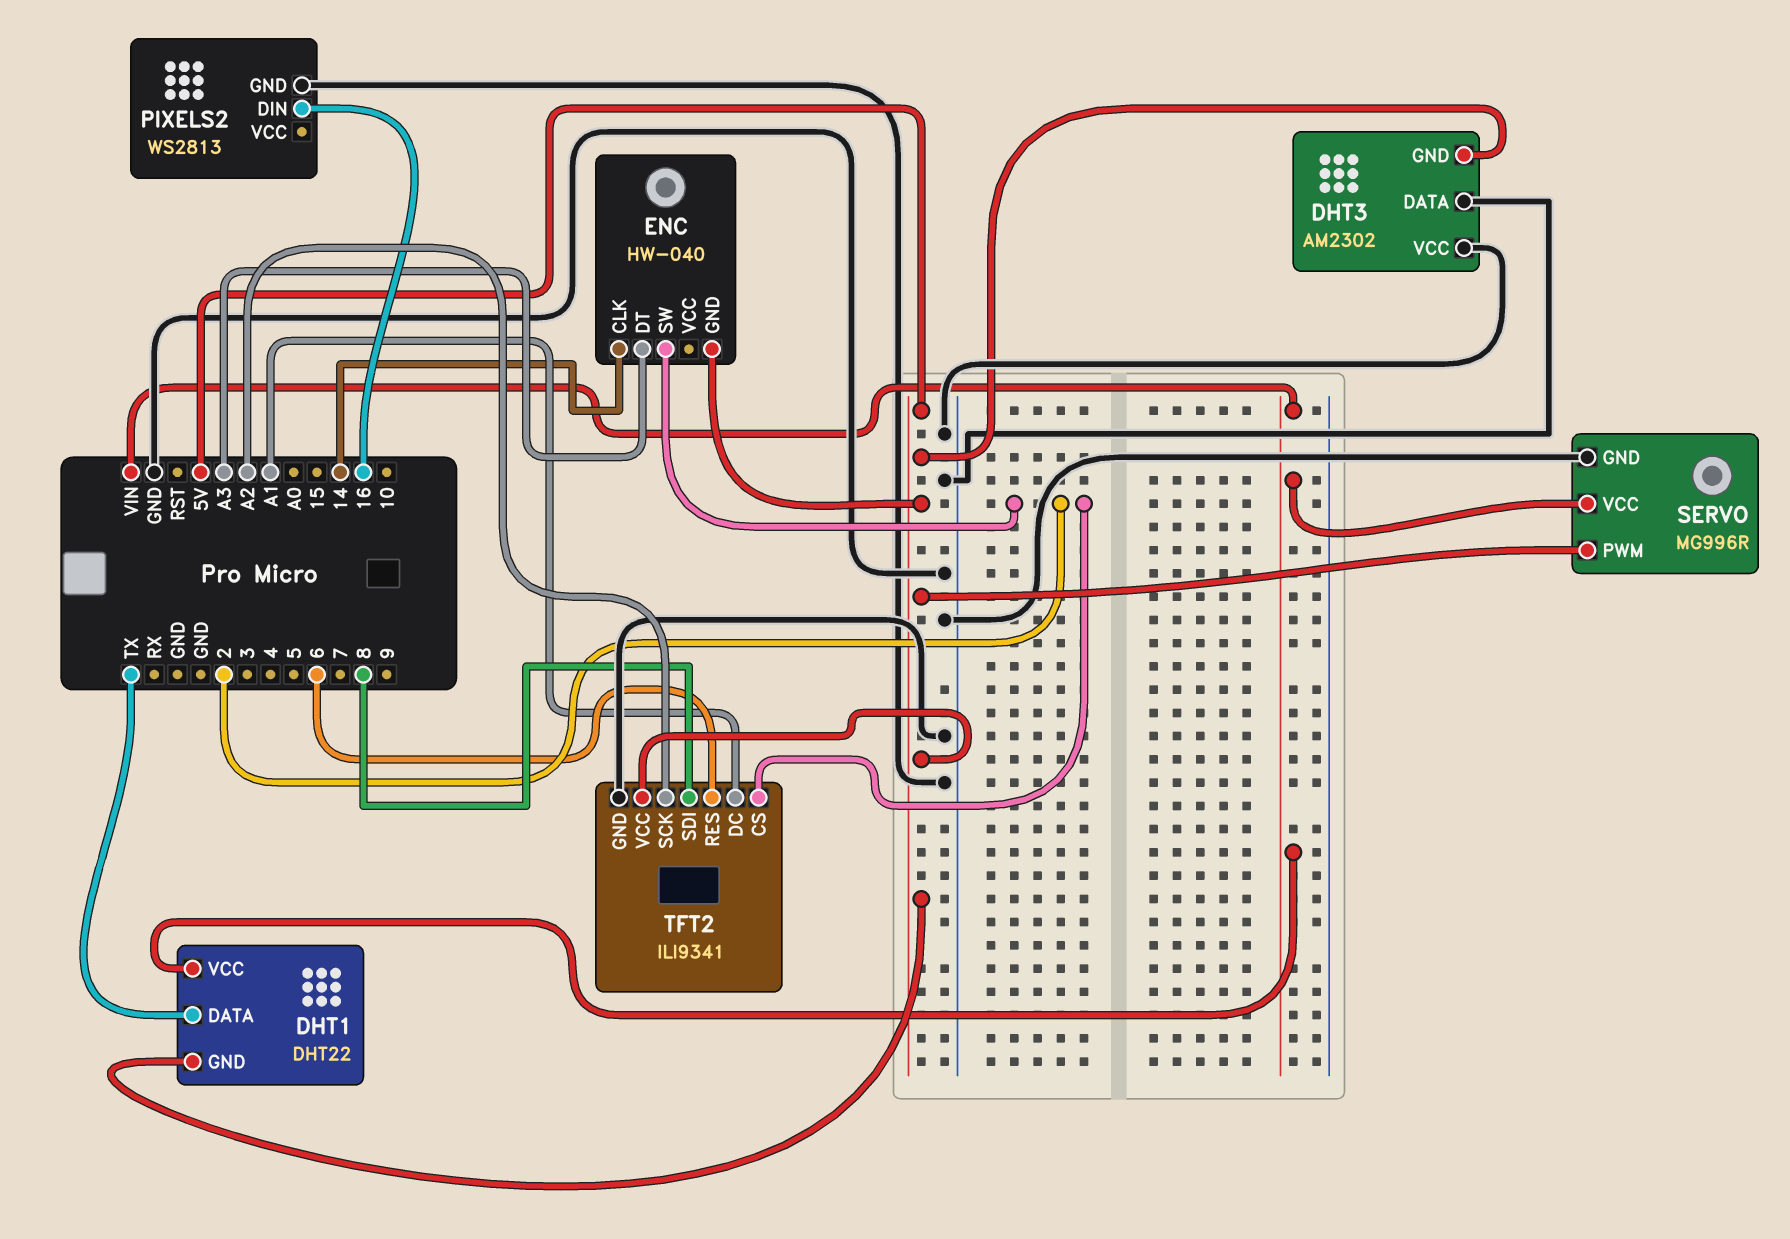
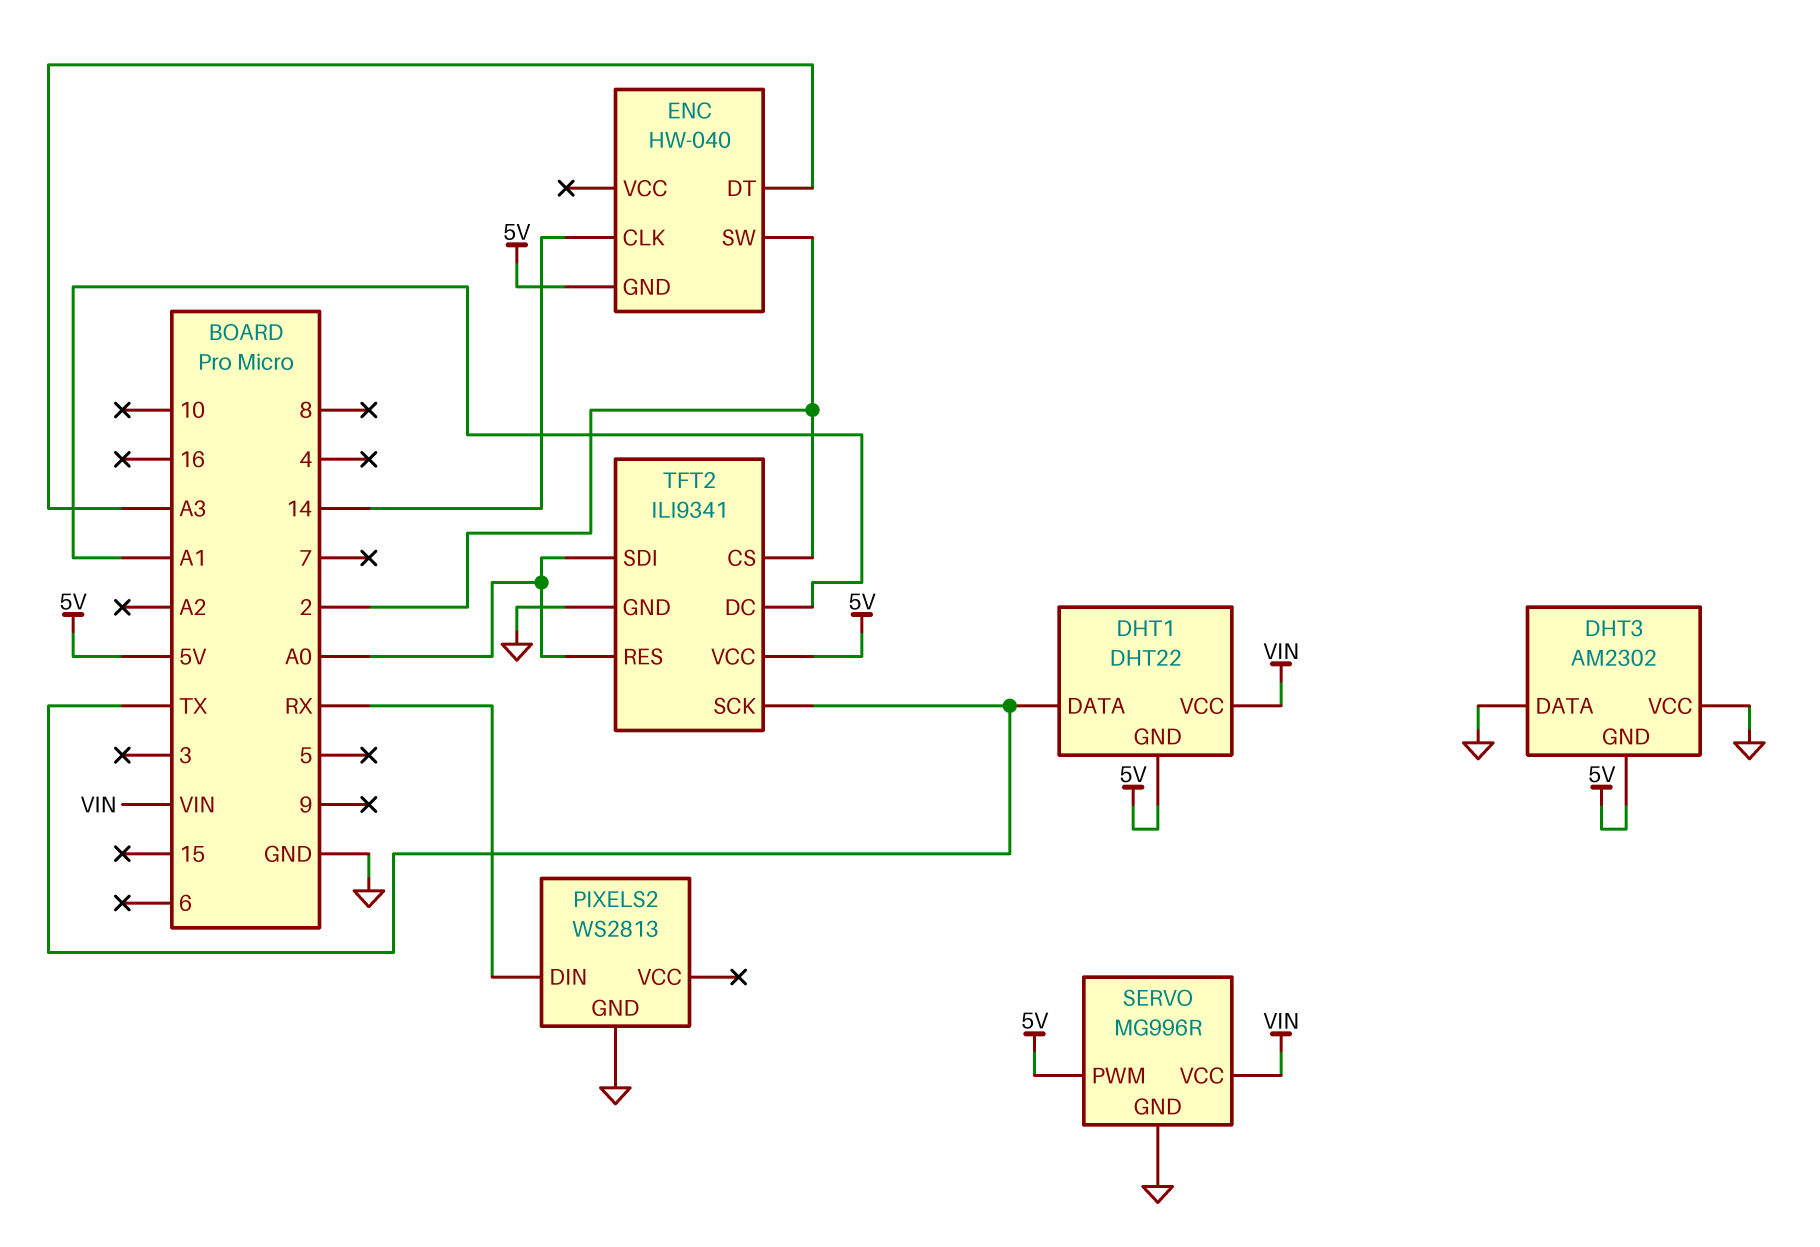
PIXELS2 pin DIN: 16 -> RX
TFT2 pin RES: 6 -> A0
TFT2 pin SCK: A2 -> TX
TFT2 pin SDI: 8 -> A0

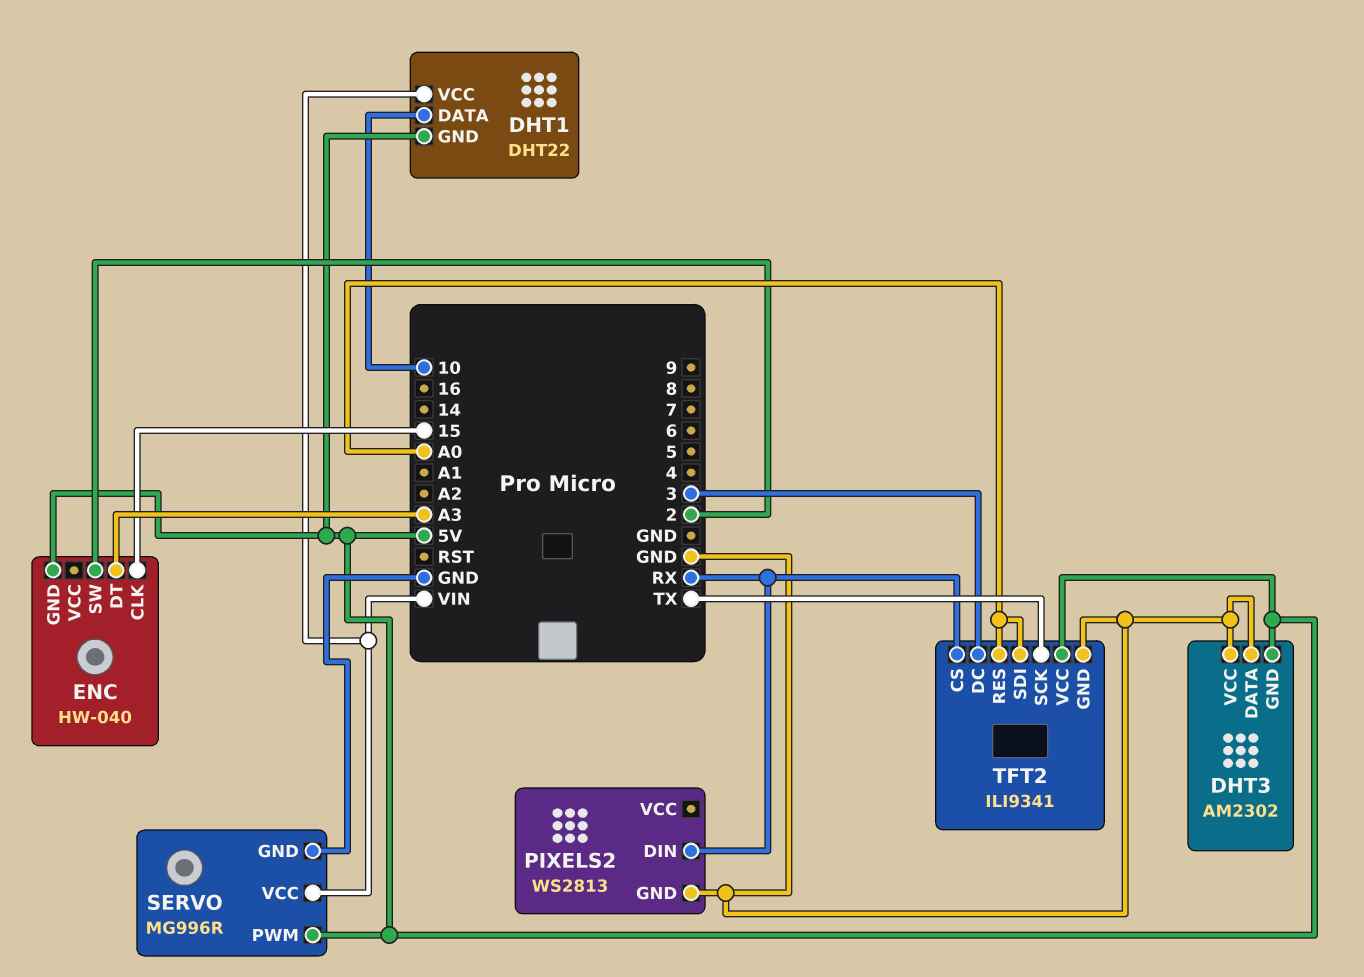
DHT1 pin DATA: TX -> 10
ENC pin CLK: 14 -> 15
TFT2 pin CS: 2 -> RX
TFT2 pin DC: A1 -> 3

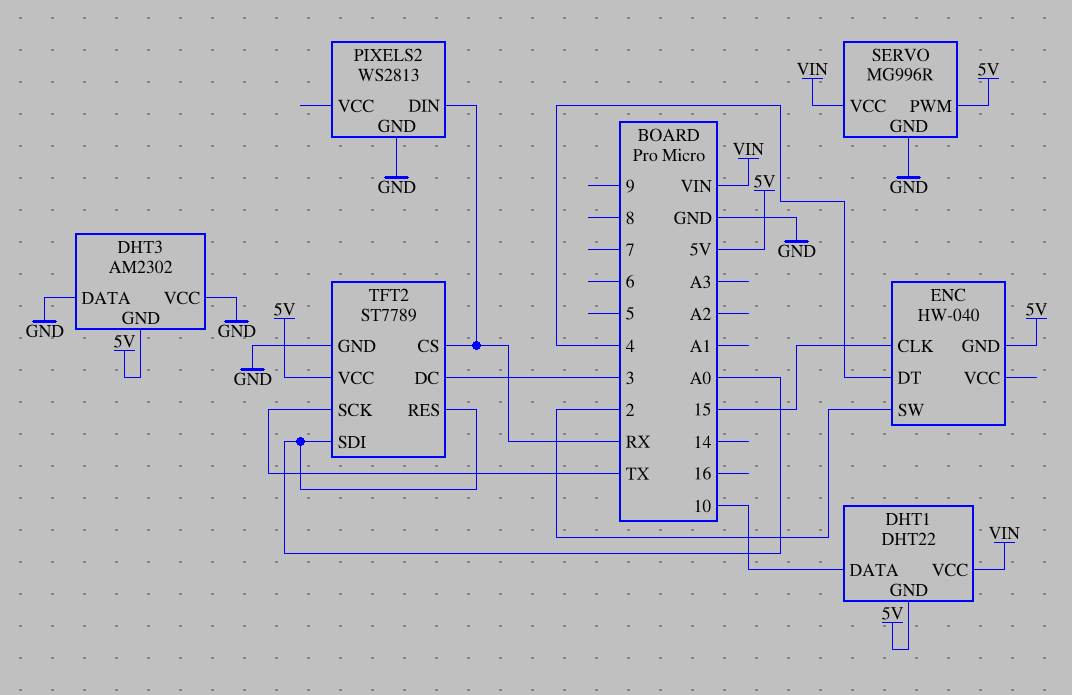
ENC pin DT: A3 -> 4
TFT2: ILI9341 -> ST7789

